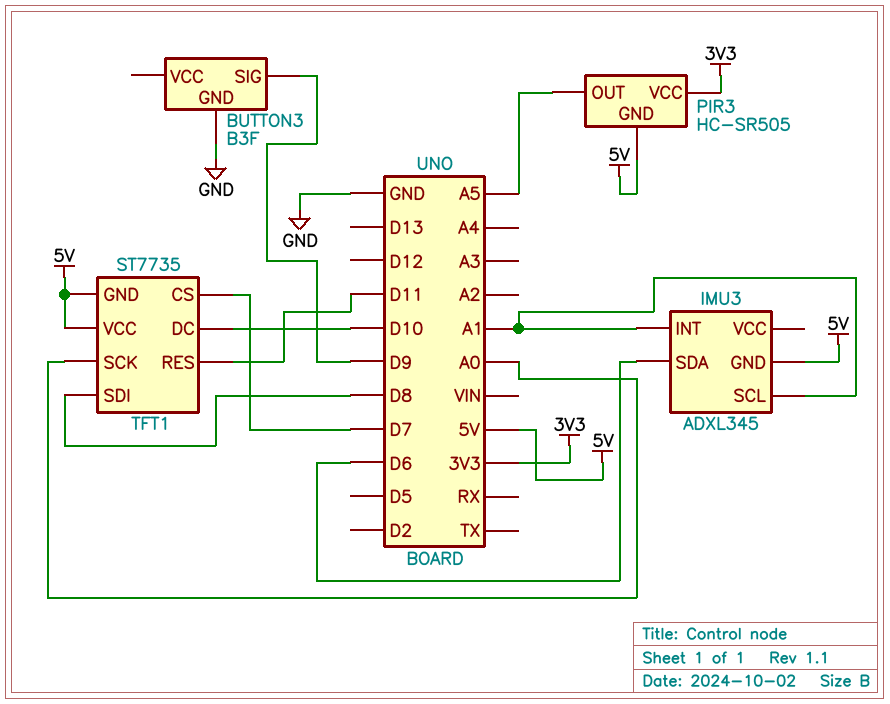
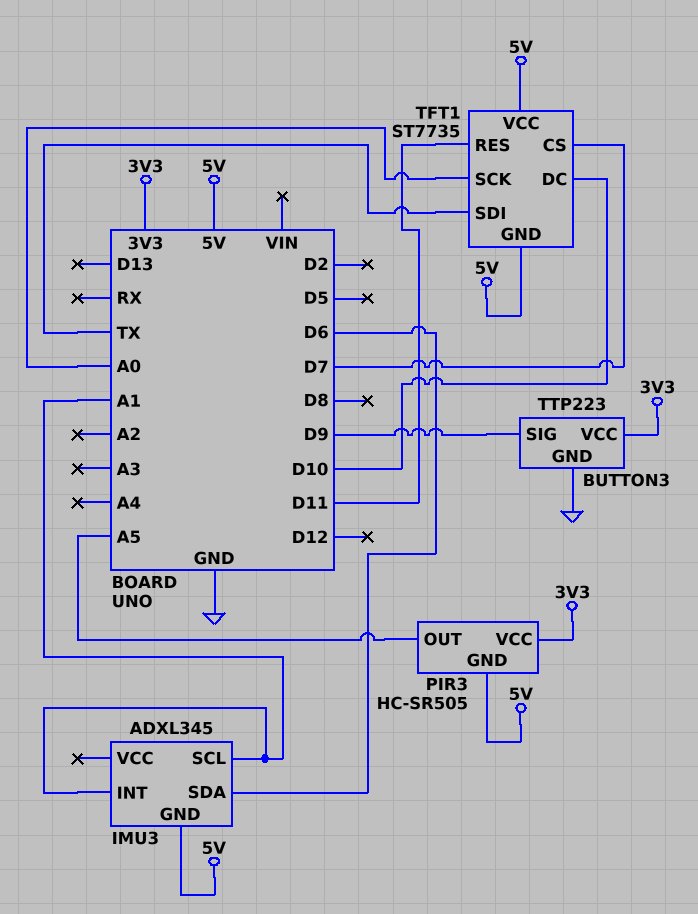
BUTTON3: B3F -> TTP223
BUTTON3 pin VCC: none -> 3V3
TFT1 pin SDI: D8 -> TX

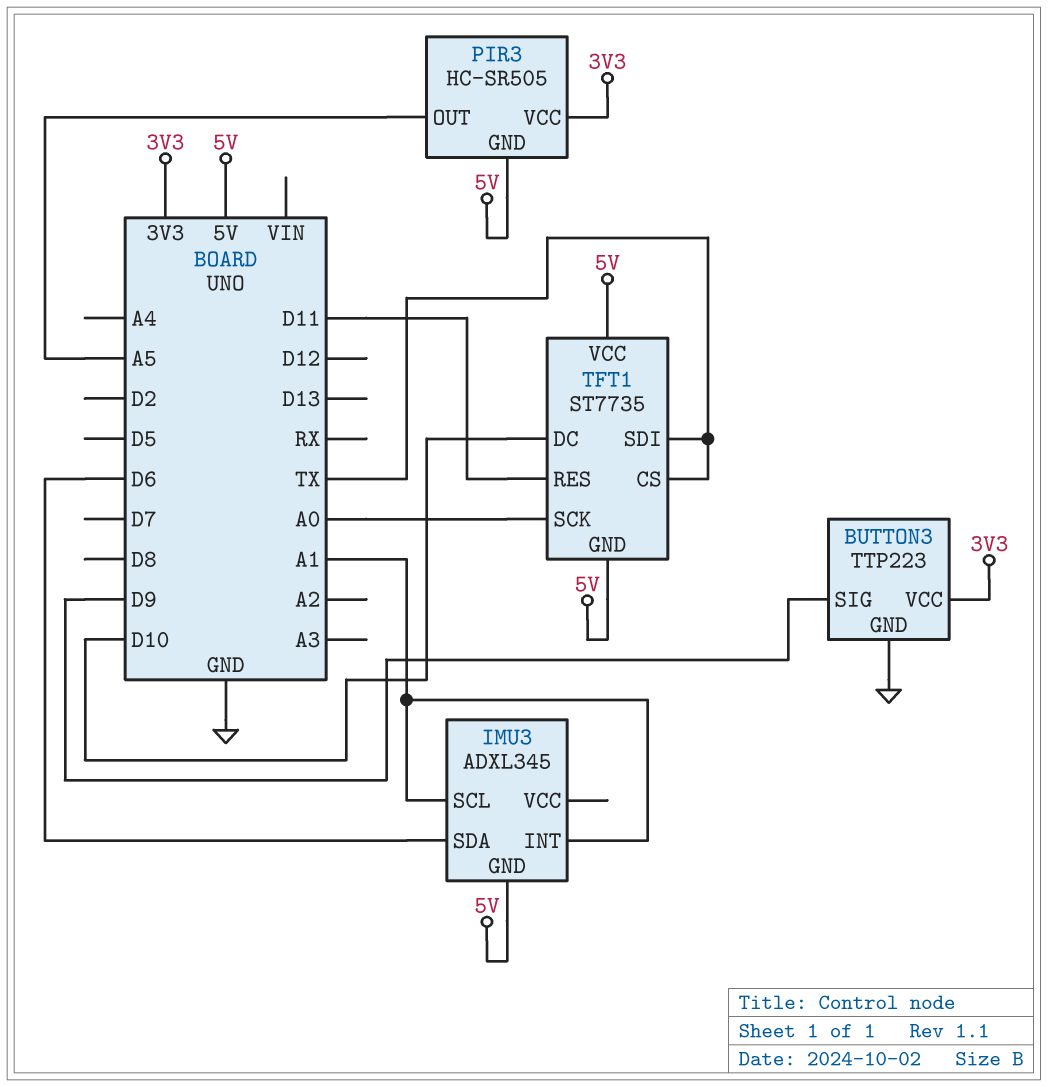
TFT1 pin CS: D7 -> TX

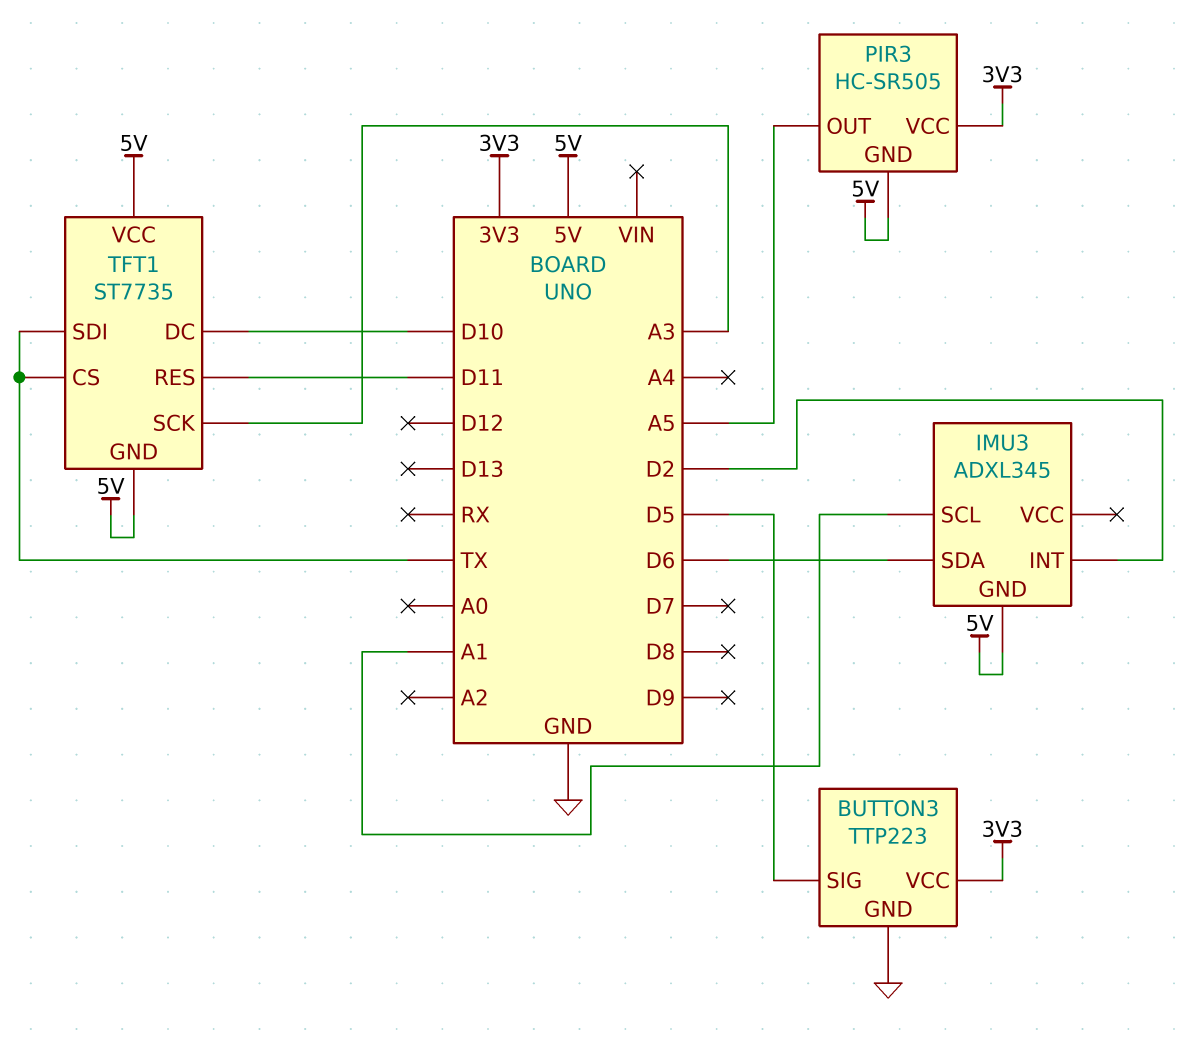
BUTTON3 pin SIG: D9 -> D5
IMU3 pin INT: A1 -> D2
TFT1 pin SCK: A0 -> A3

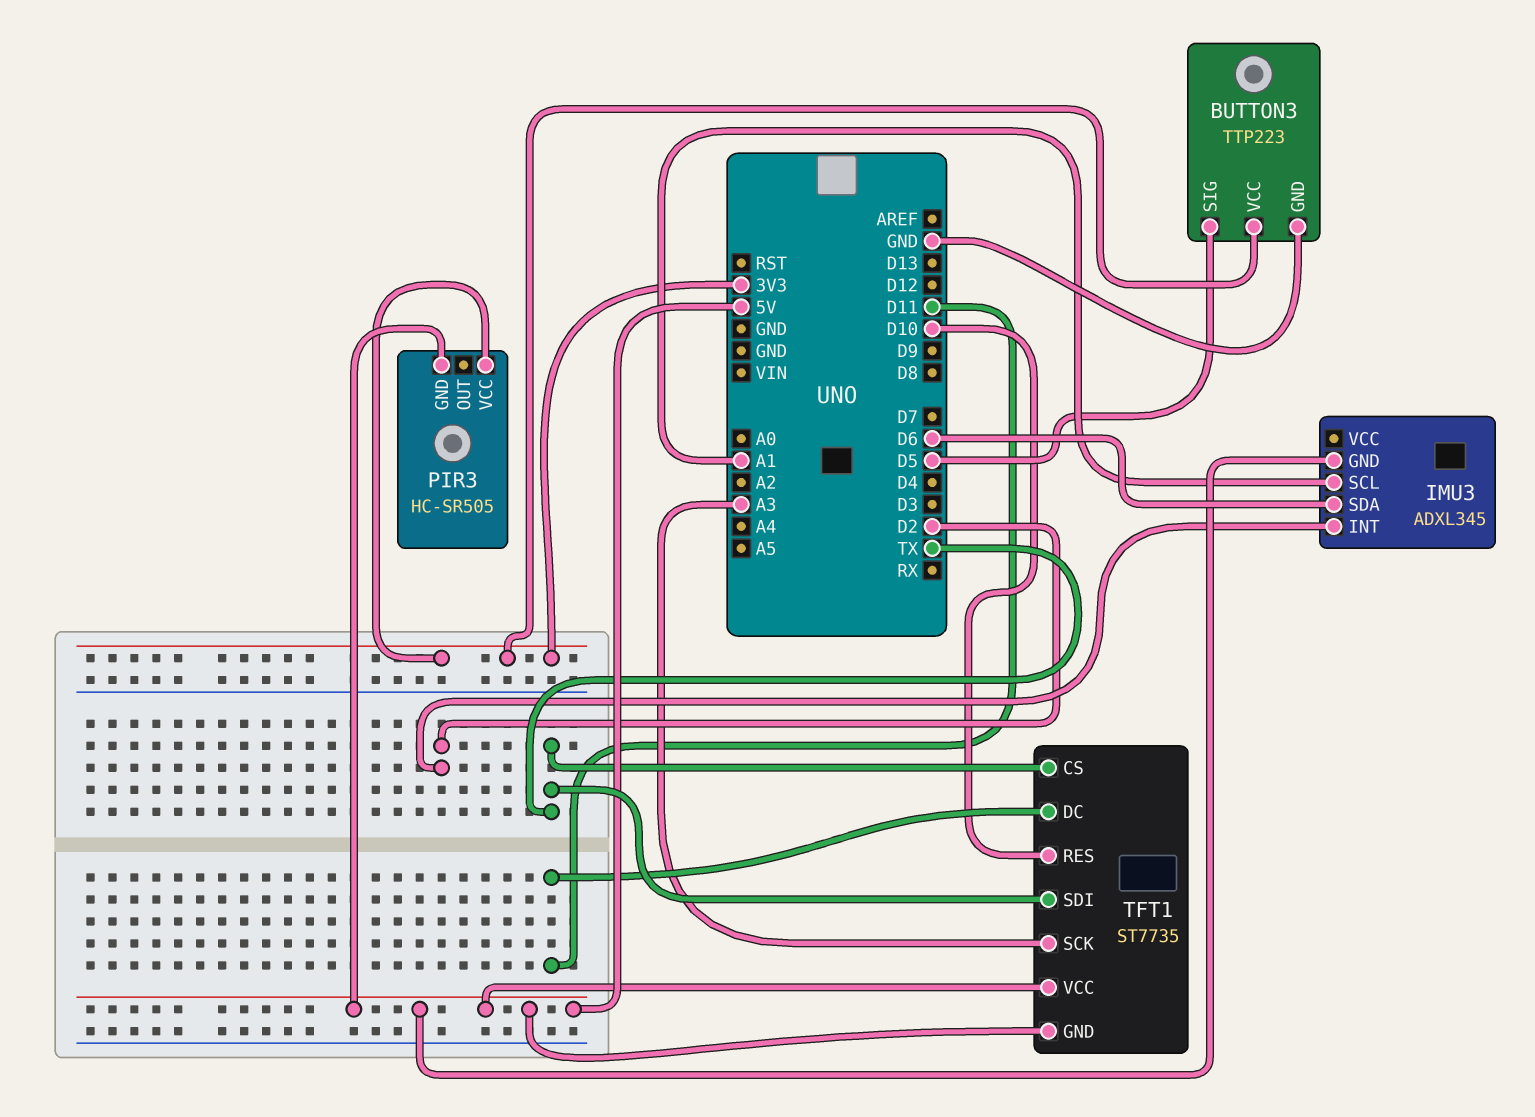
PIR3 pin OUT: A5 -> none
TFT1 pin DC: D10 -> D11
TFT1 pin RES: D11 -> D10

